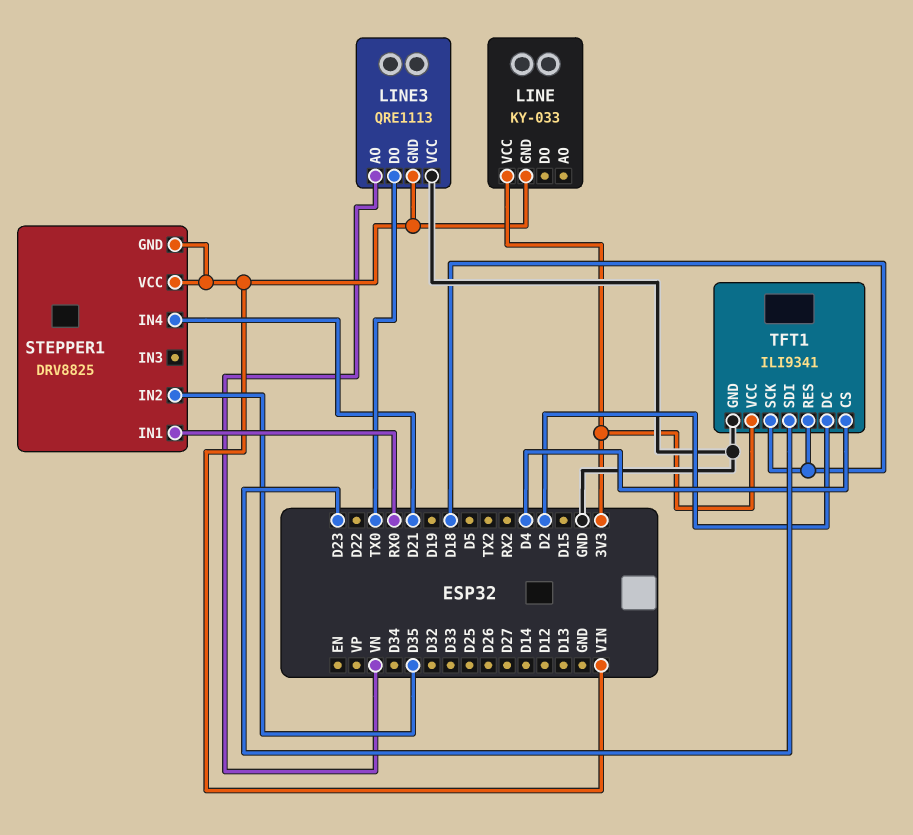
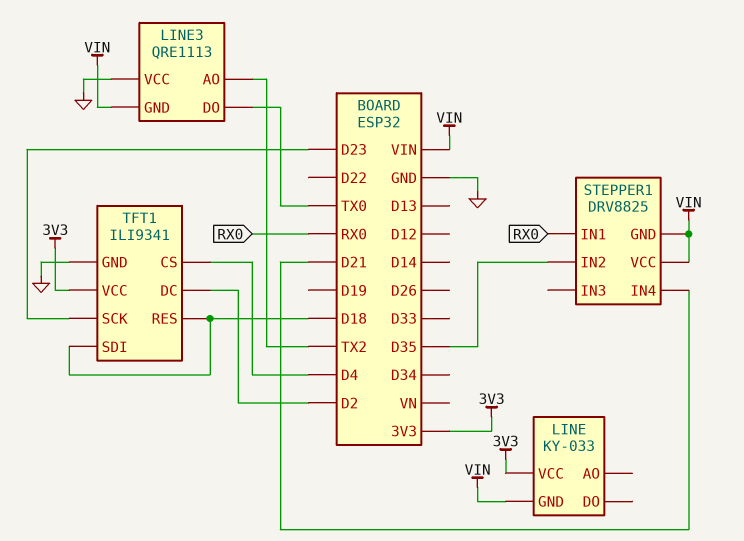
LINE3 pin AO: VN -> TX2
TFT1 pin SCK: D18 -> D23
TFT1 pin SDI: D23 -> D18

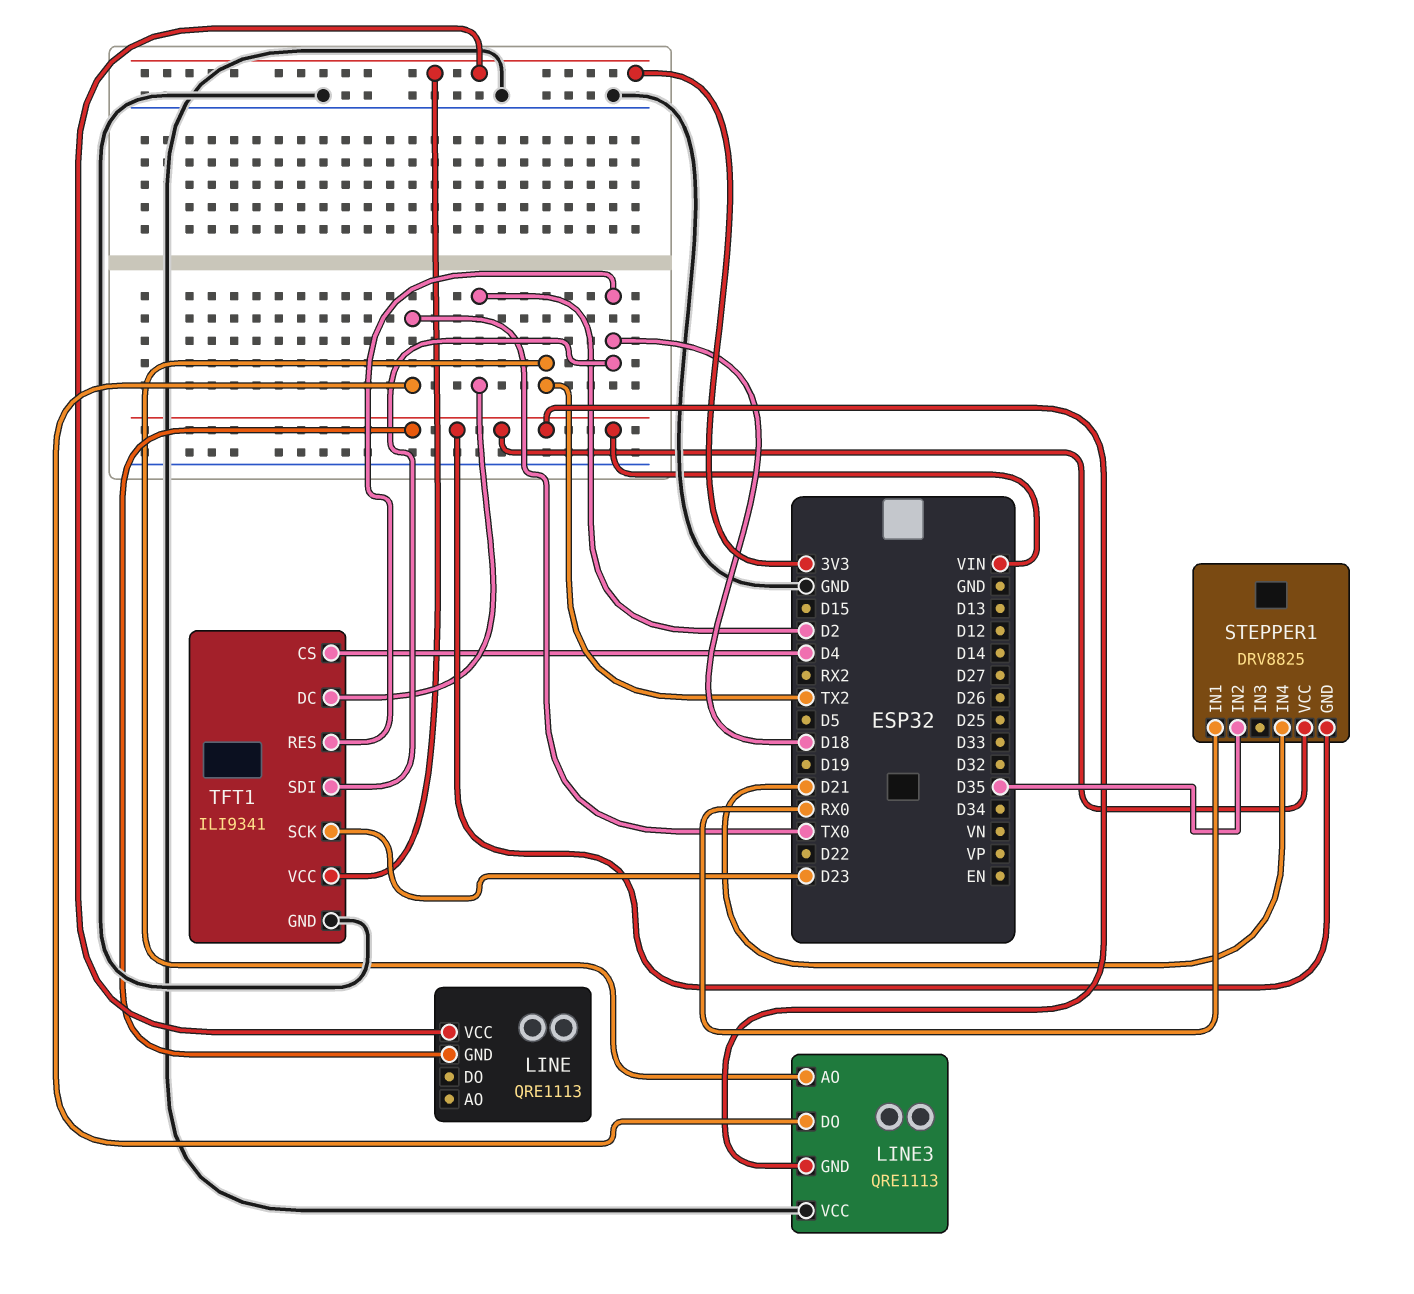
LINE: KY-033 -> QRE1113

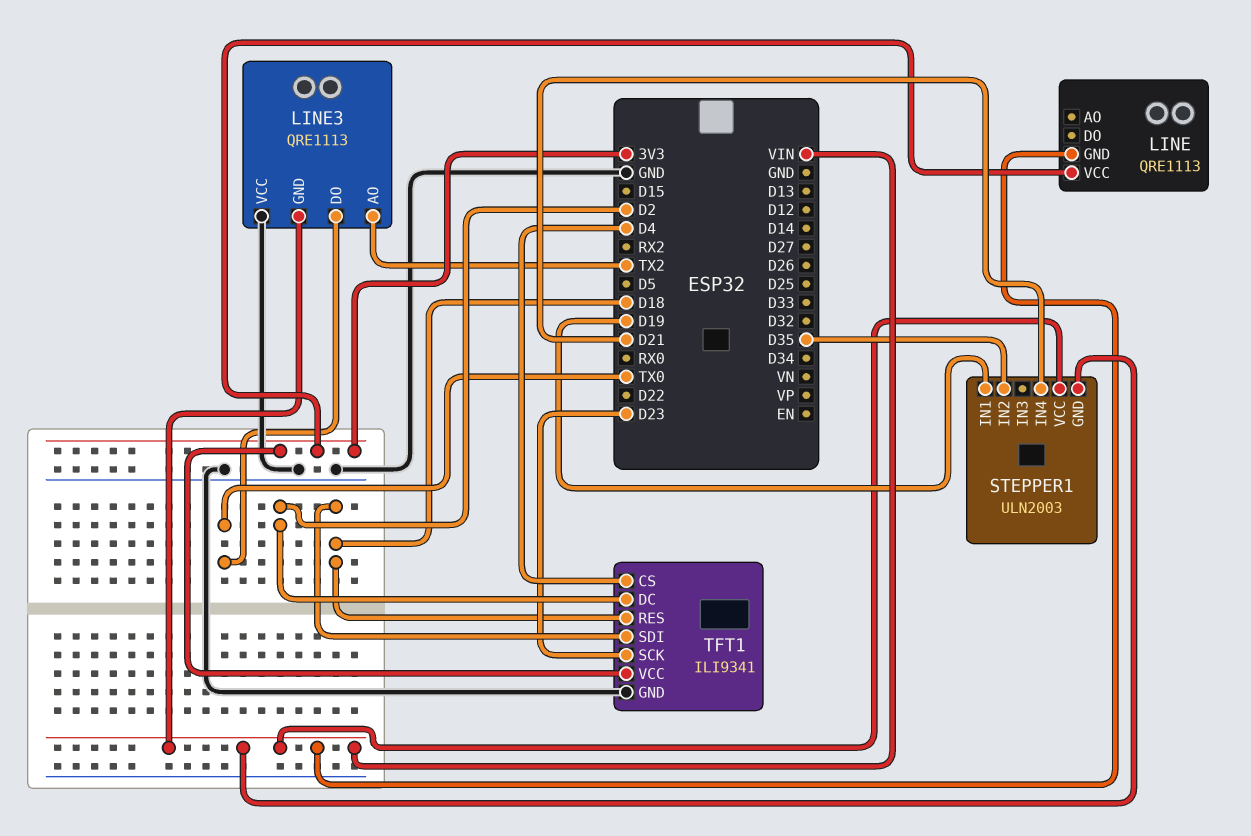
STEPPER1: DRV8825 -> ULN2003
STEPPER1 pin IN1: RX0 -> D19

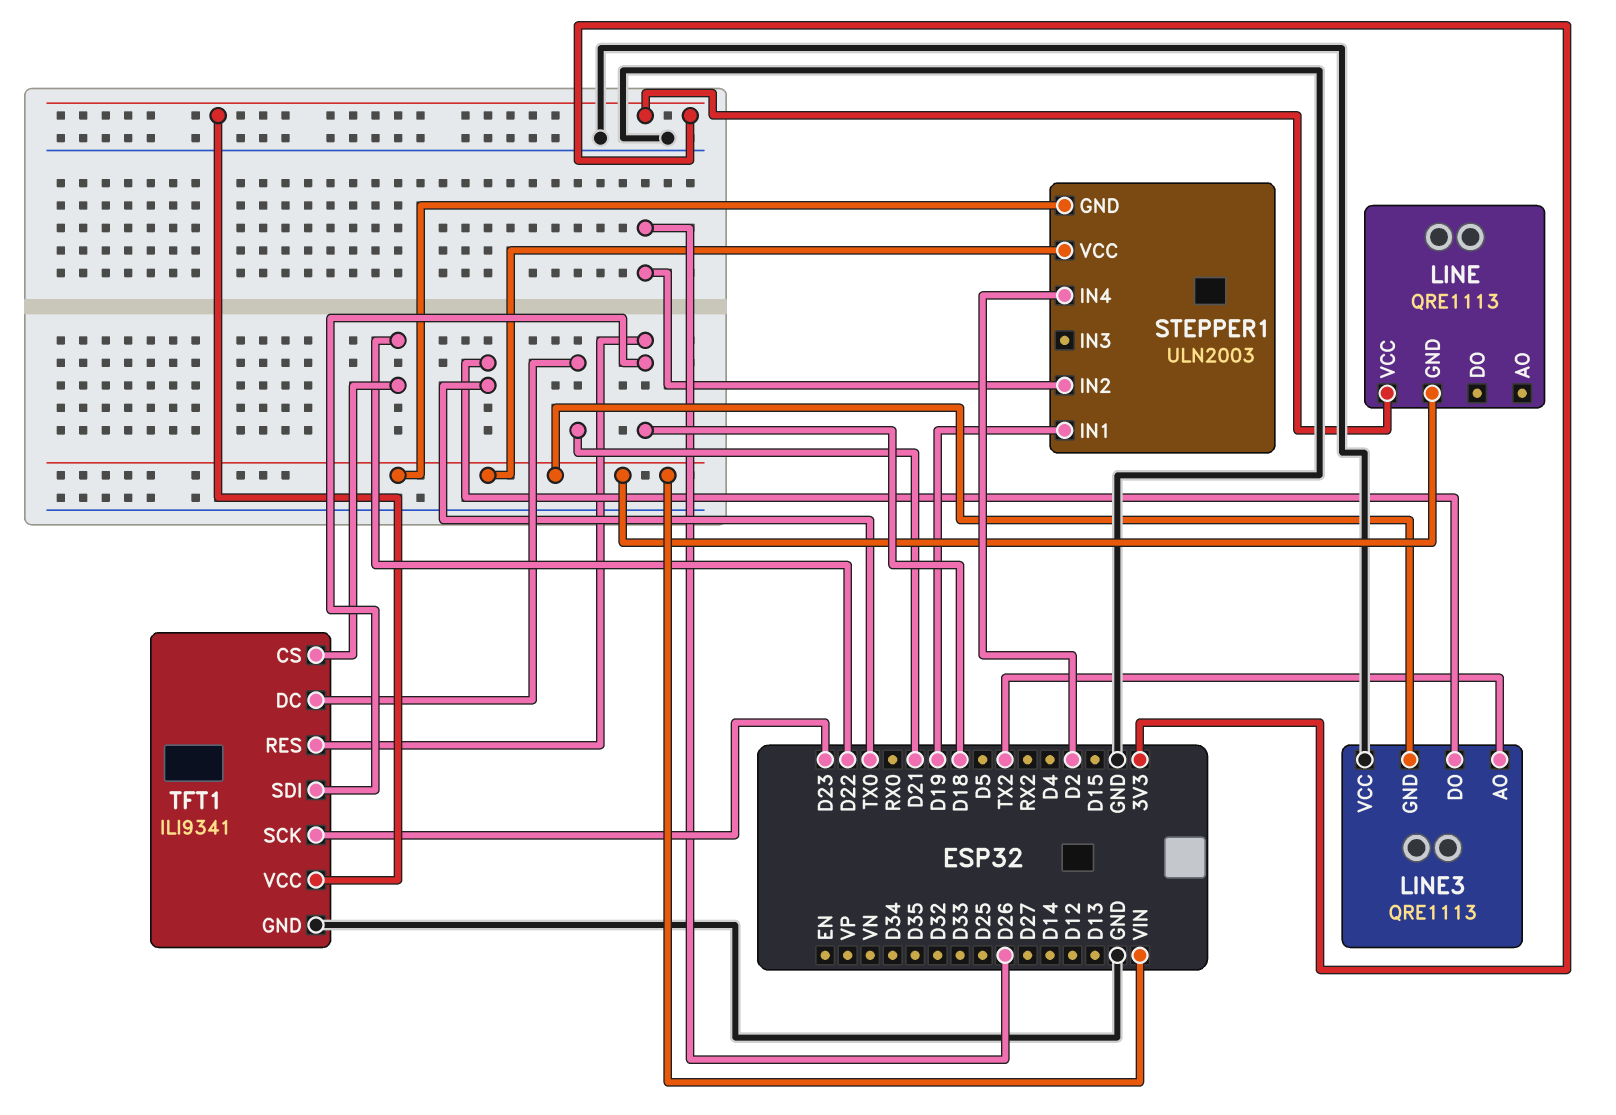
STEPPER1 pin IN2: D35 -> D26
STEPPER1 pin IN4: D21 -> D2
TFT1 pin CS: D4 -> D22
TFT1 pin DC: D2 -> D21

